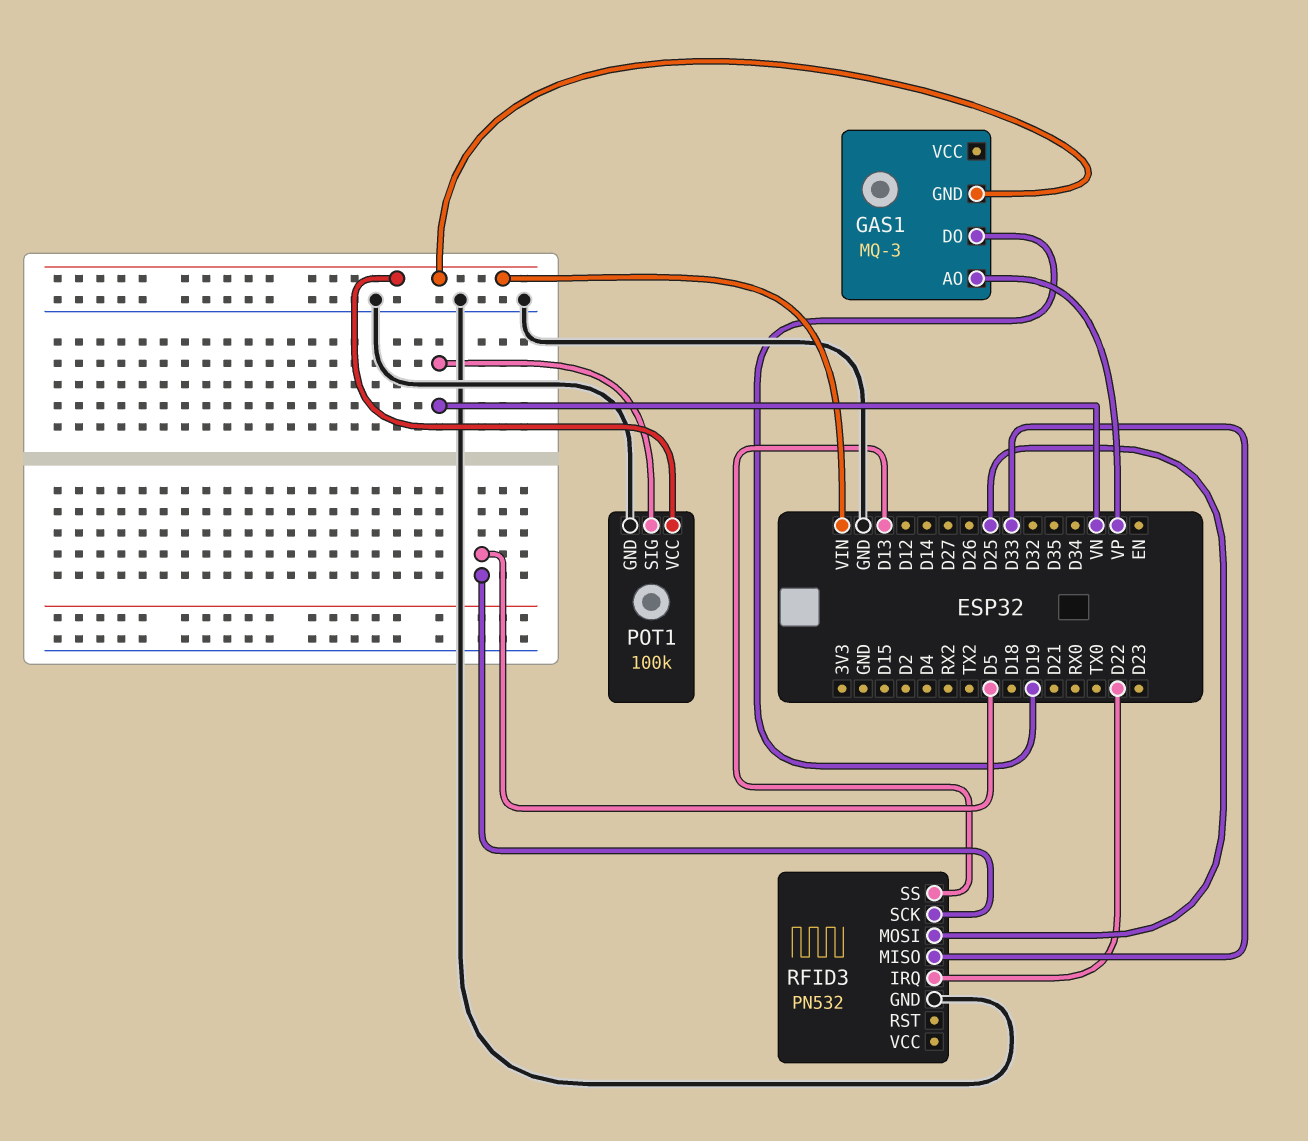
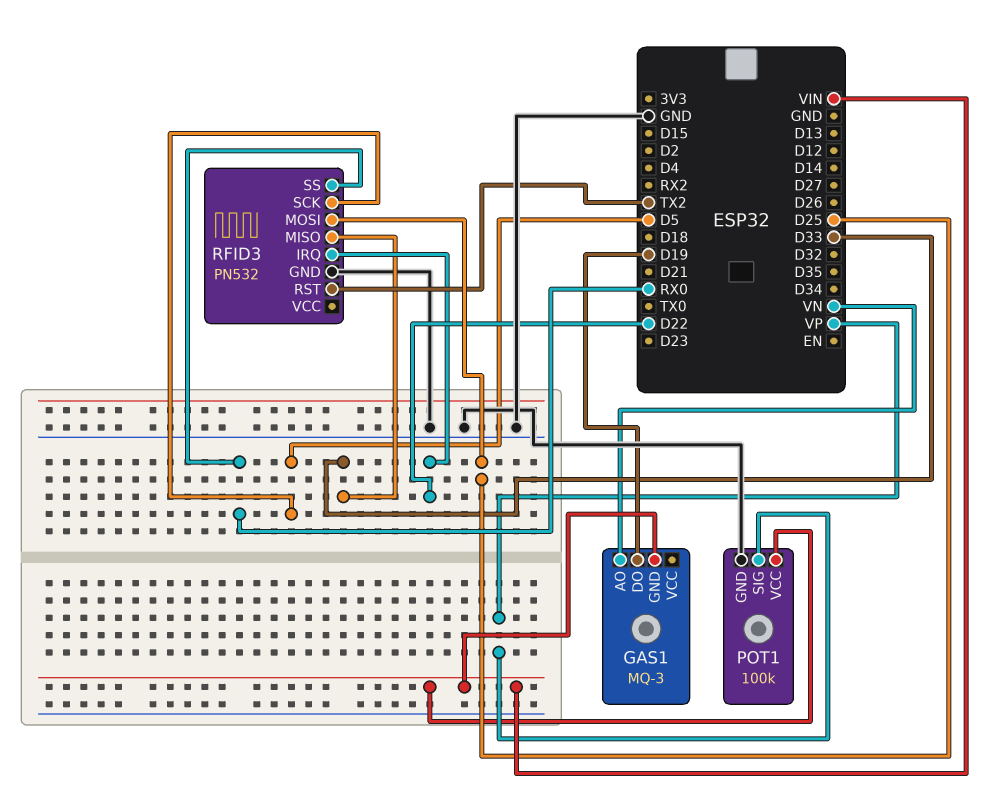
GAS1 pin AO: VP -> VN
POT1 pin SIG: VN -> VP
RFID3 pin RST: none -> TX2
RFID3 pin SS: D13 -> RX0

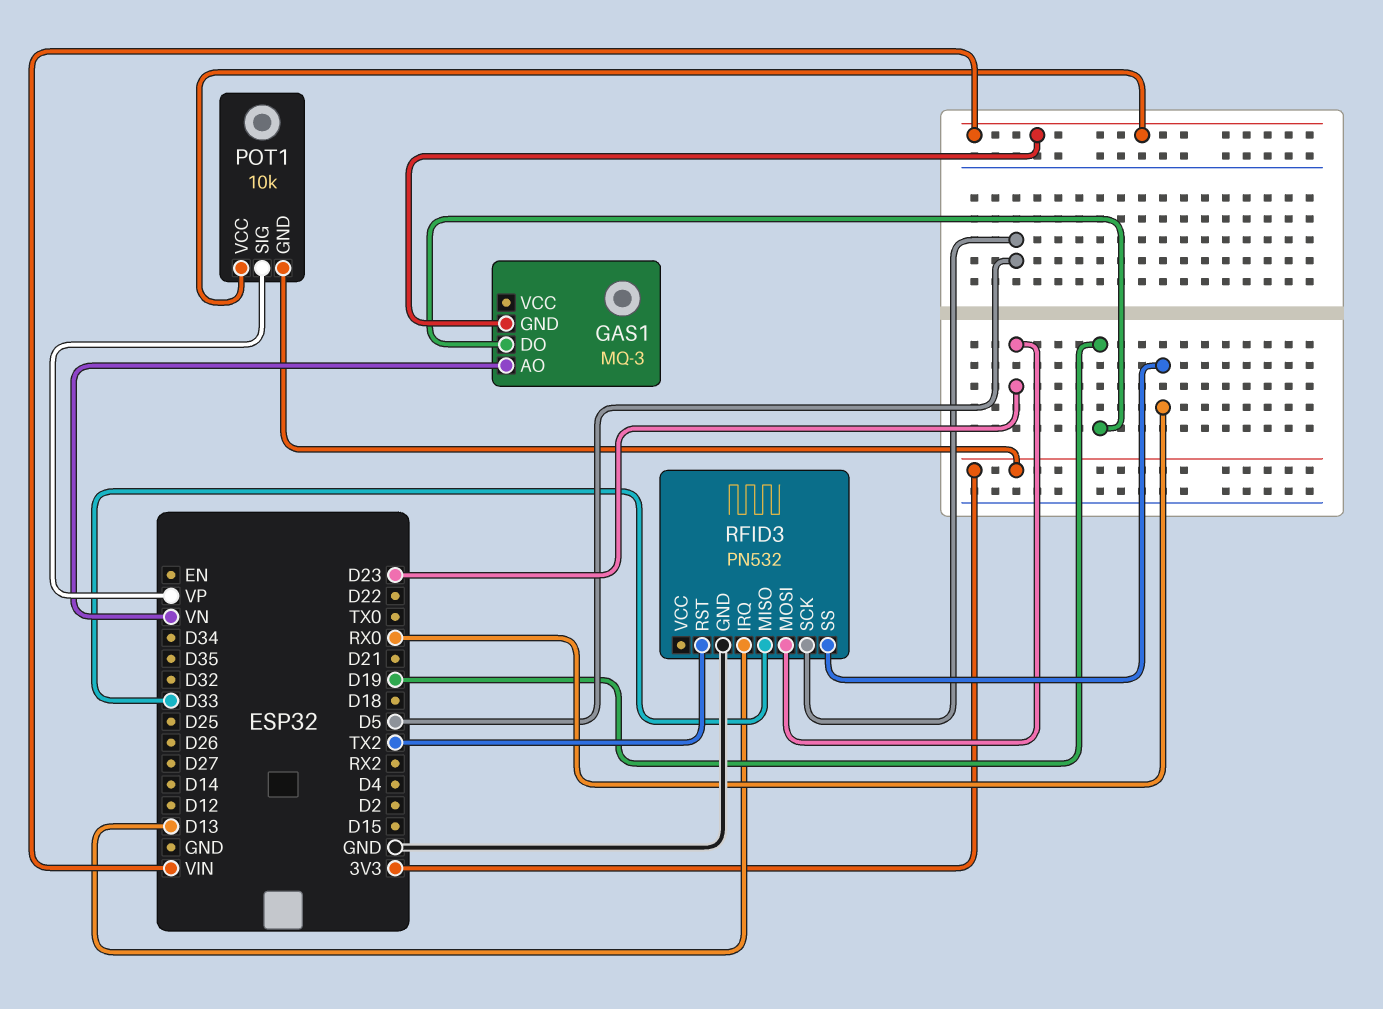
POT1: 100k -> 10k
POT1 pin GND: GND -> 3V3
RFID3 pin IRQ: D22 -> D13
RFID3 pin MOSI: D25 -> D23

